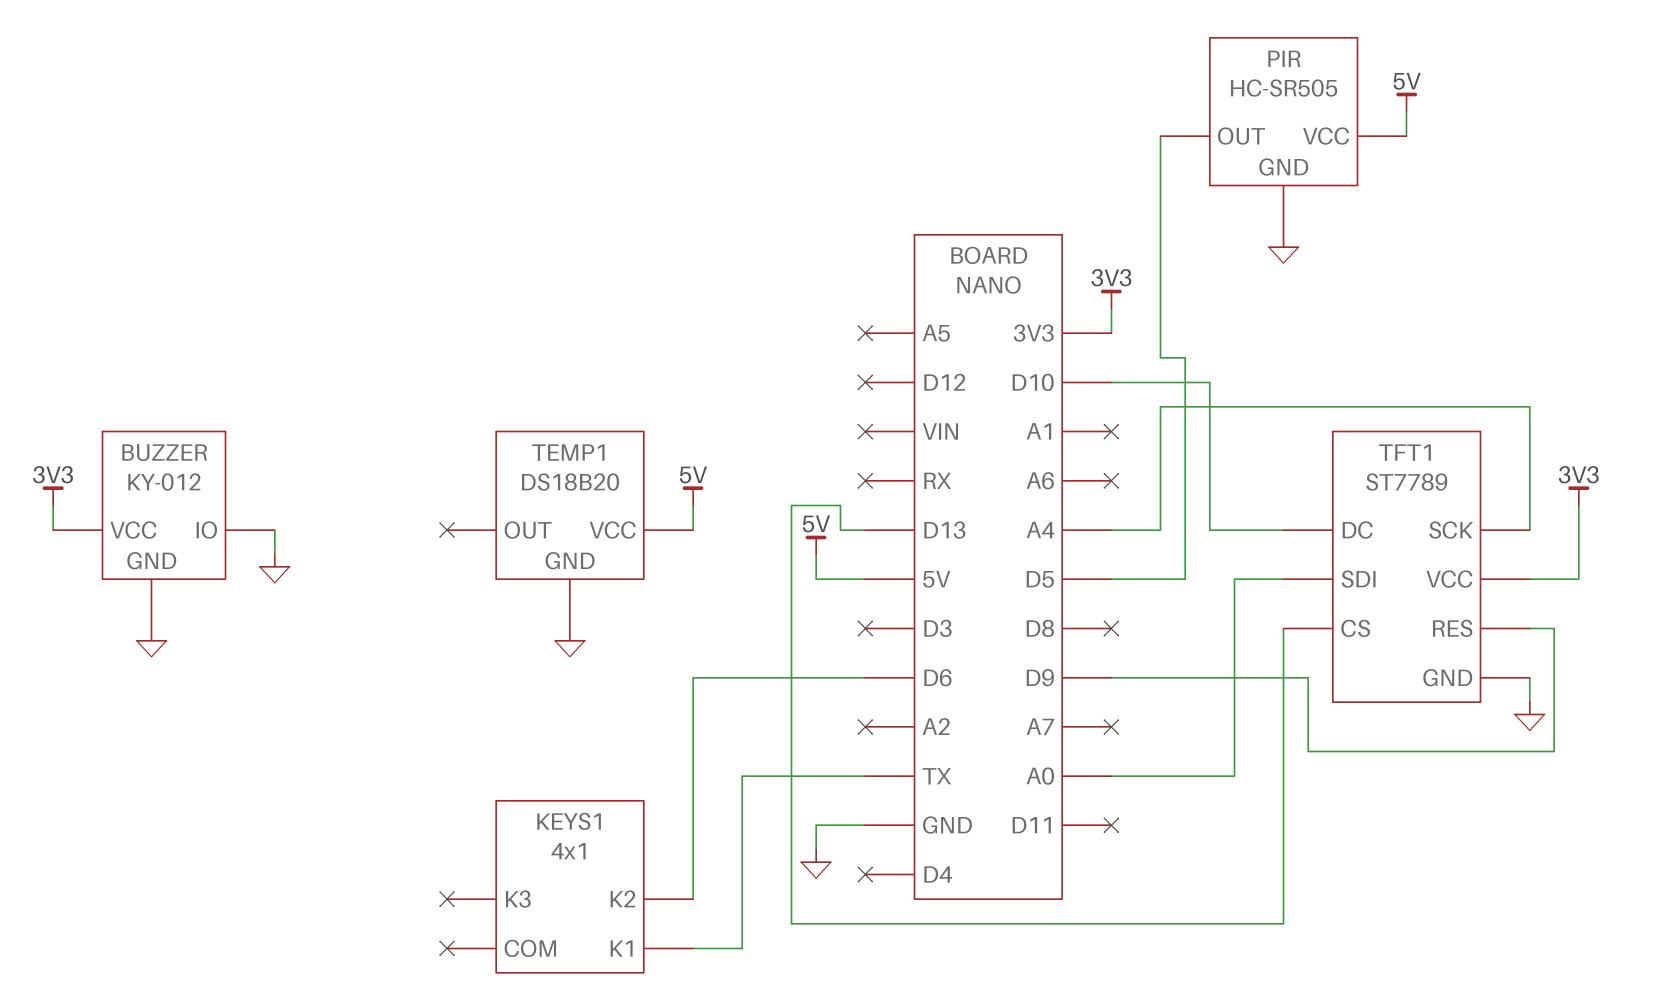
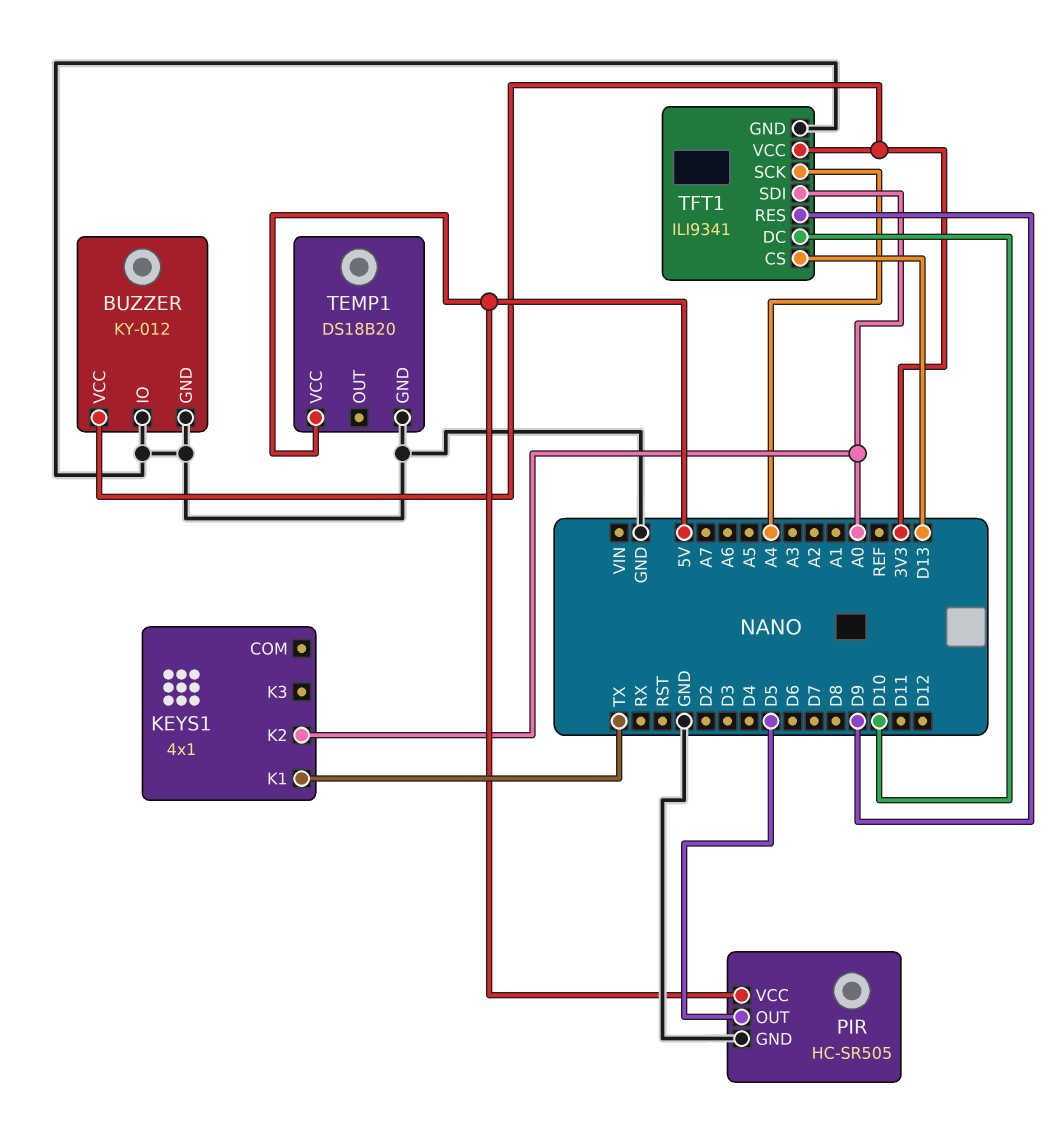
KEYS1 pin K2: D6 -> A0
TFT1: ST7789 -> ILI9341

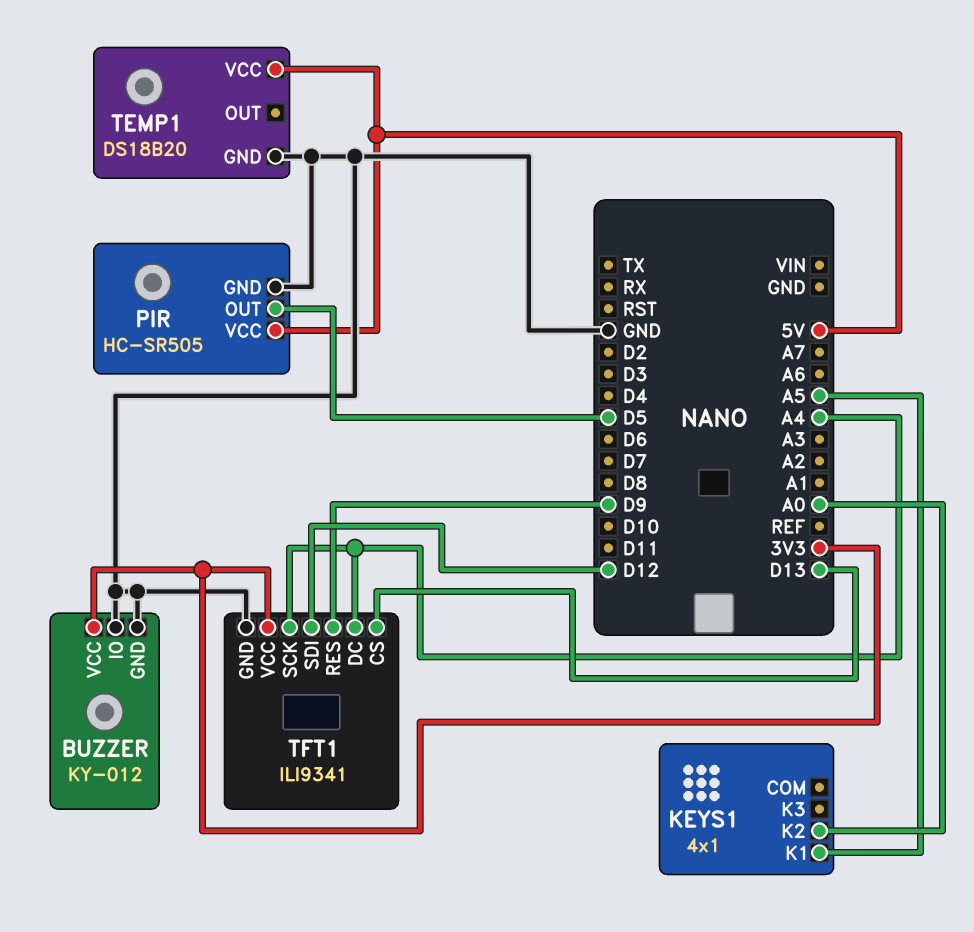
KEYS1 pin K1: TX -> A5
TFT1 pin DC: D10 -> A4
TFT1 pin SDI: A0 -> D12

